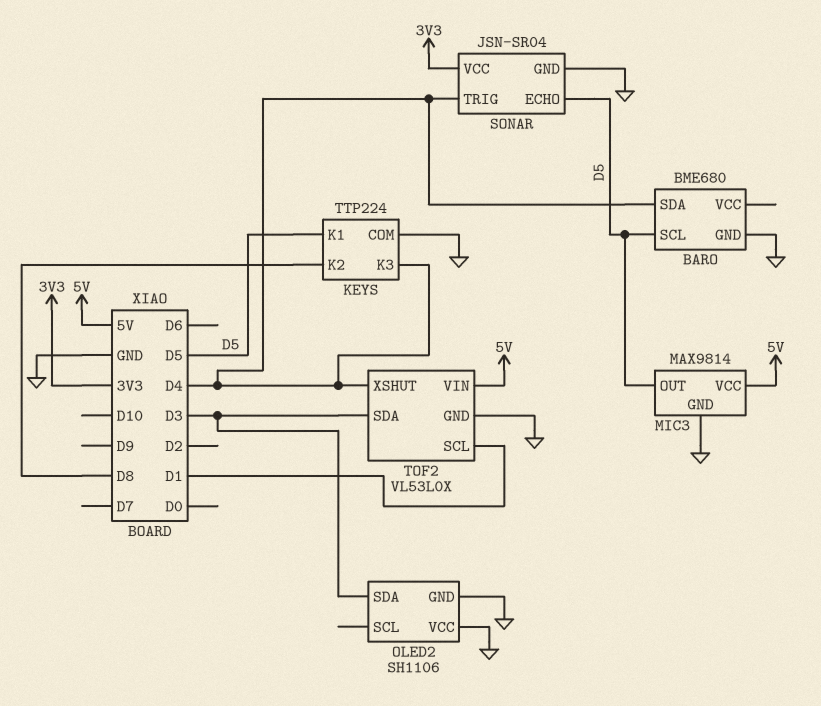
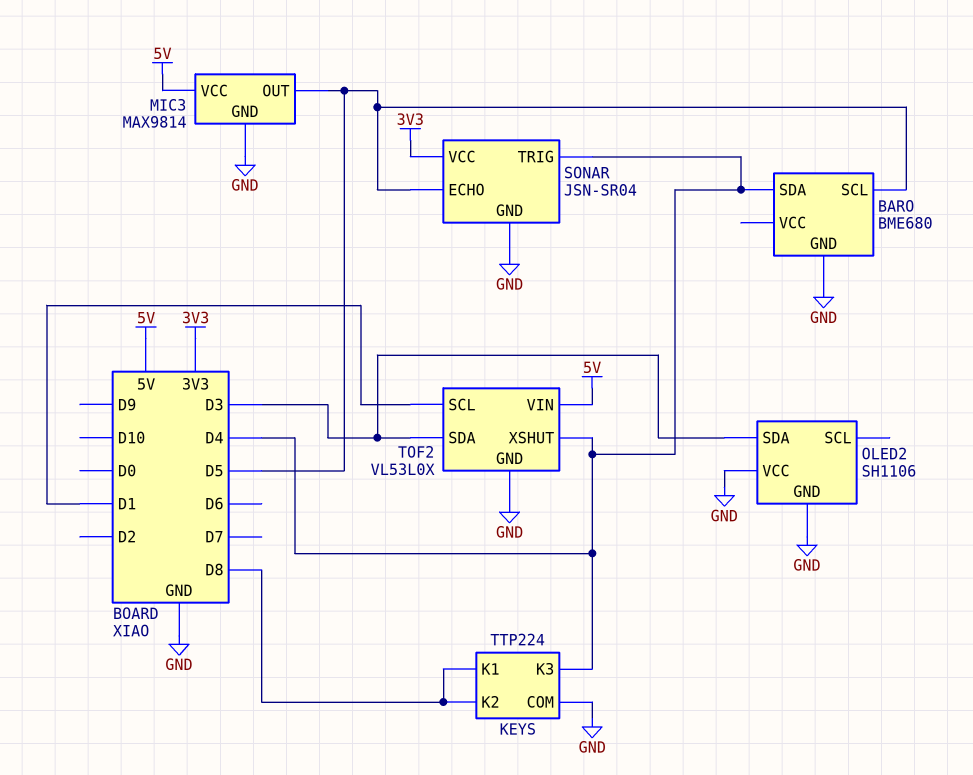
KEYS pin K1: D5 -> D8

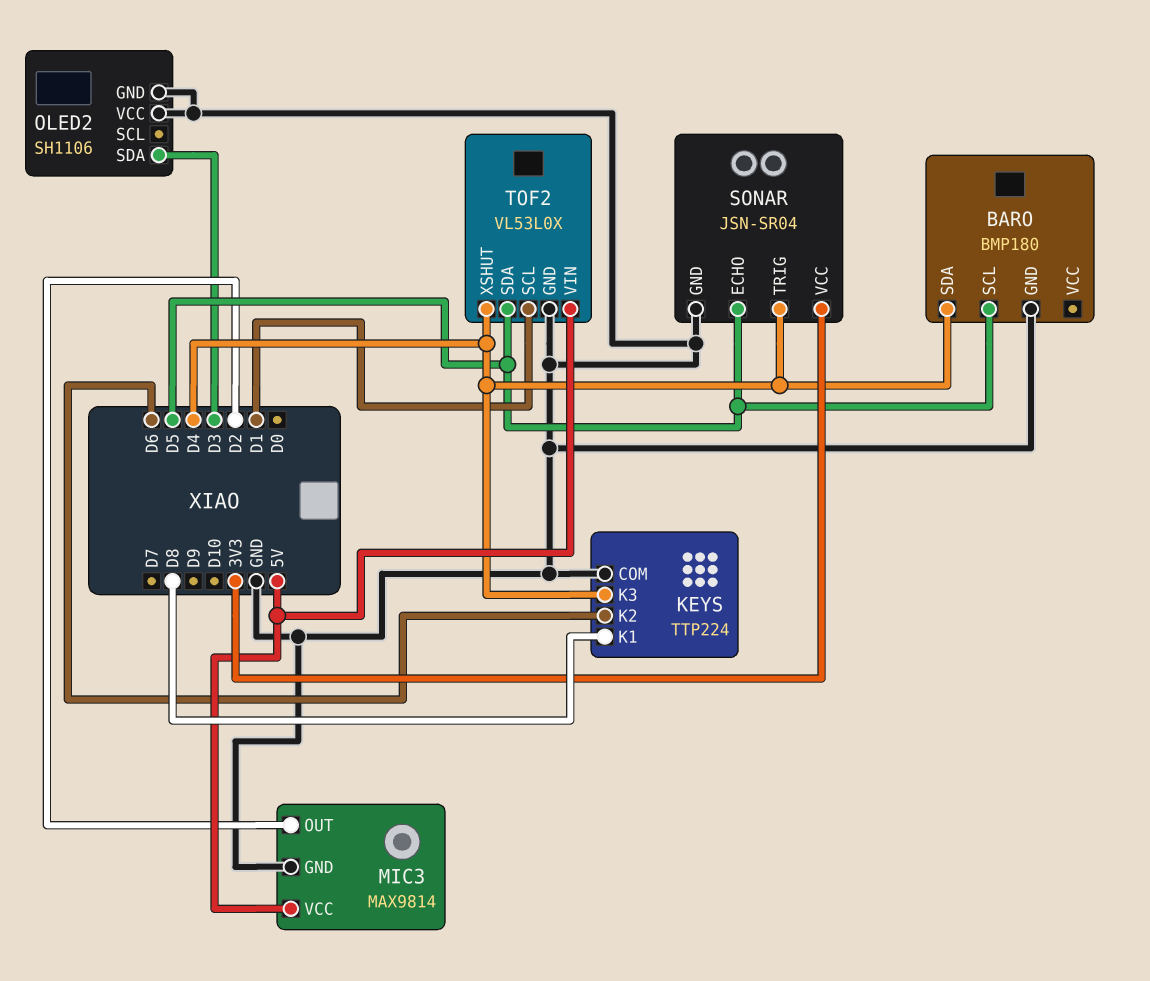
BARO: BME680 -> BMP180
KEYS pin K2: D8 -> D6
MIC3 pin OUT: D5 -> D2
TOF2 pin SDA: D3 -> D5

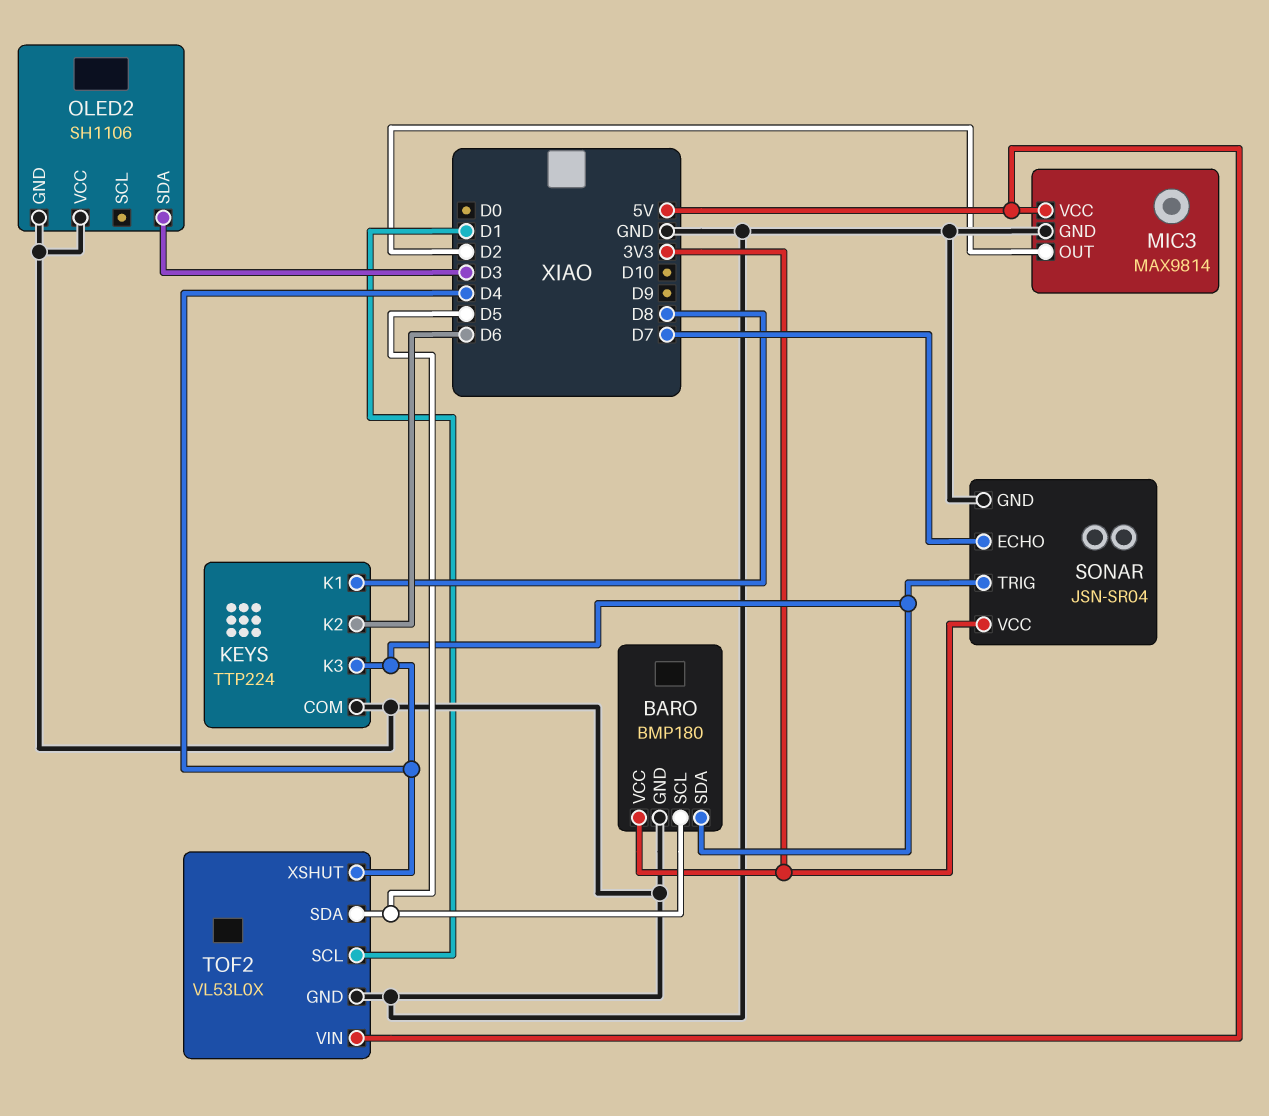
BARO pin VCC: none -> 3V3
SONAR pin ECHO: D5 -> D7

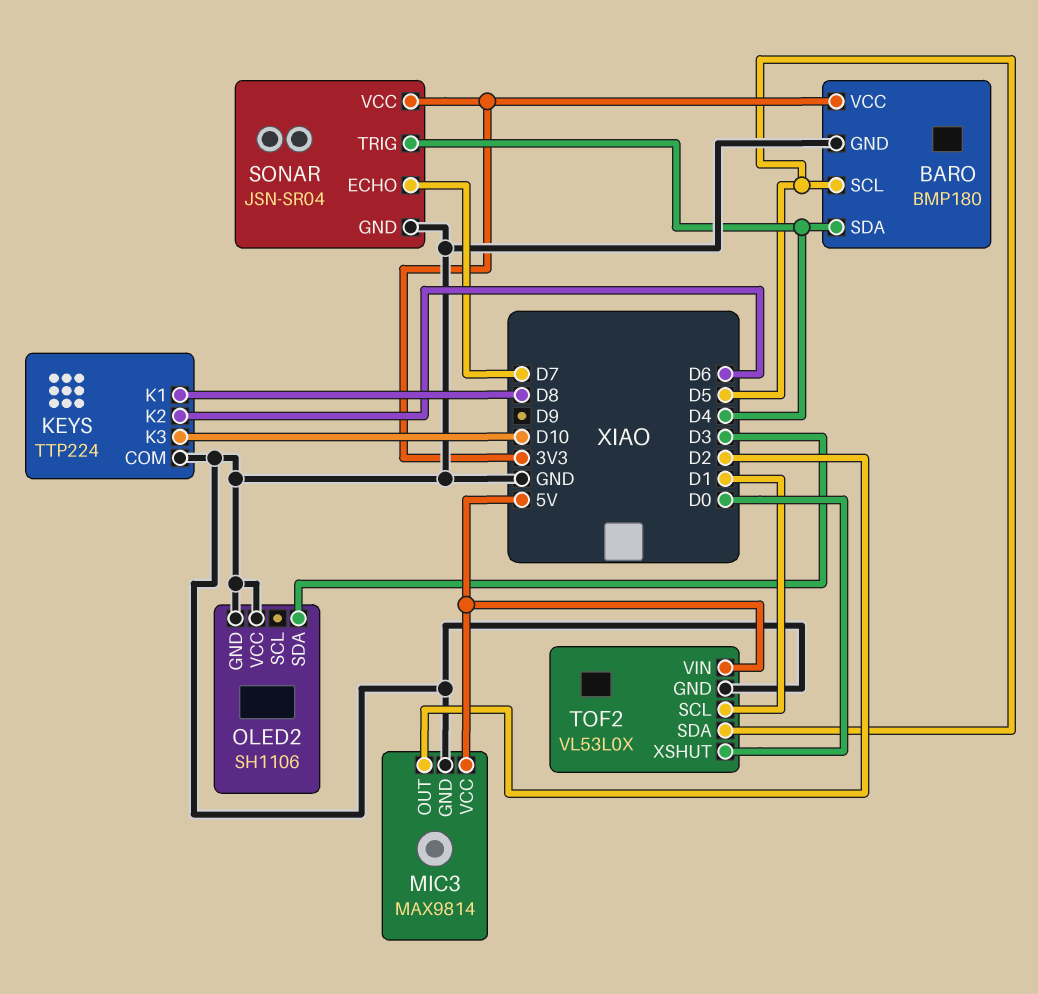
KEYS pin K3: D4 -> D10
TOF2 pin XSHUT: D4 -> D0

